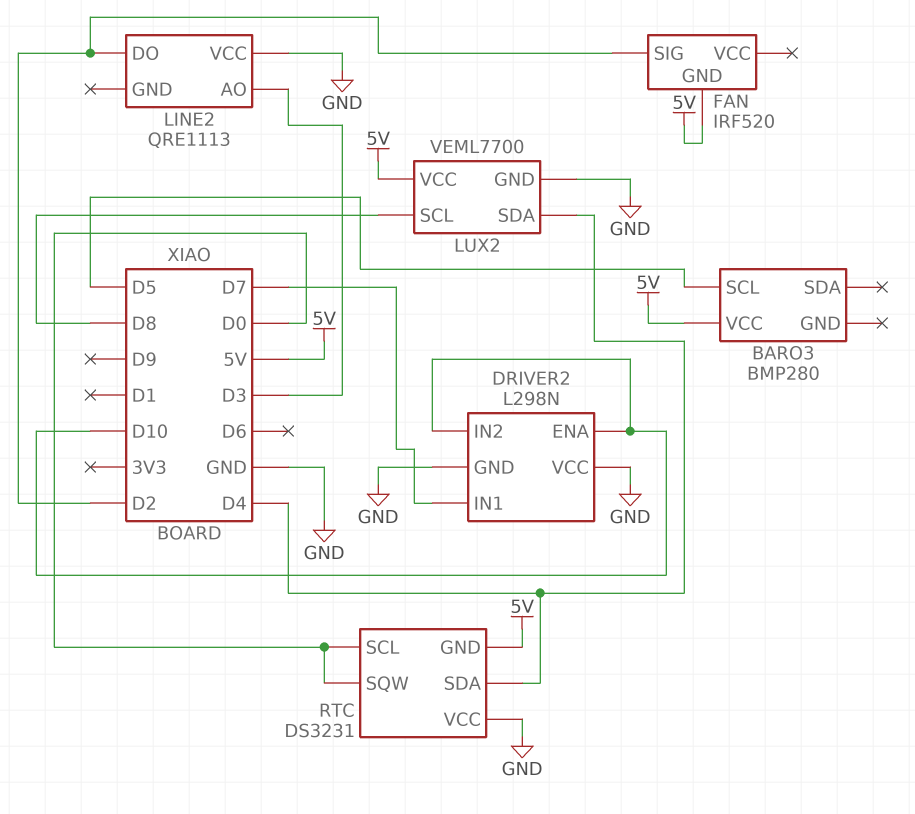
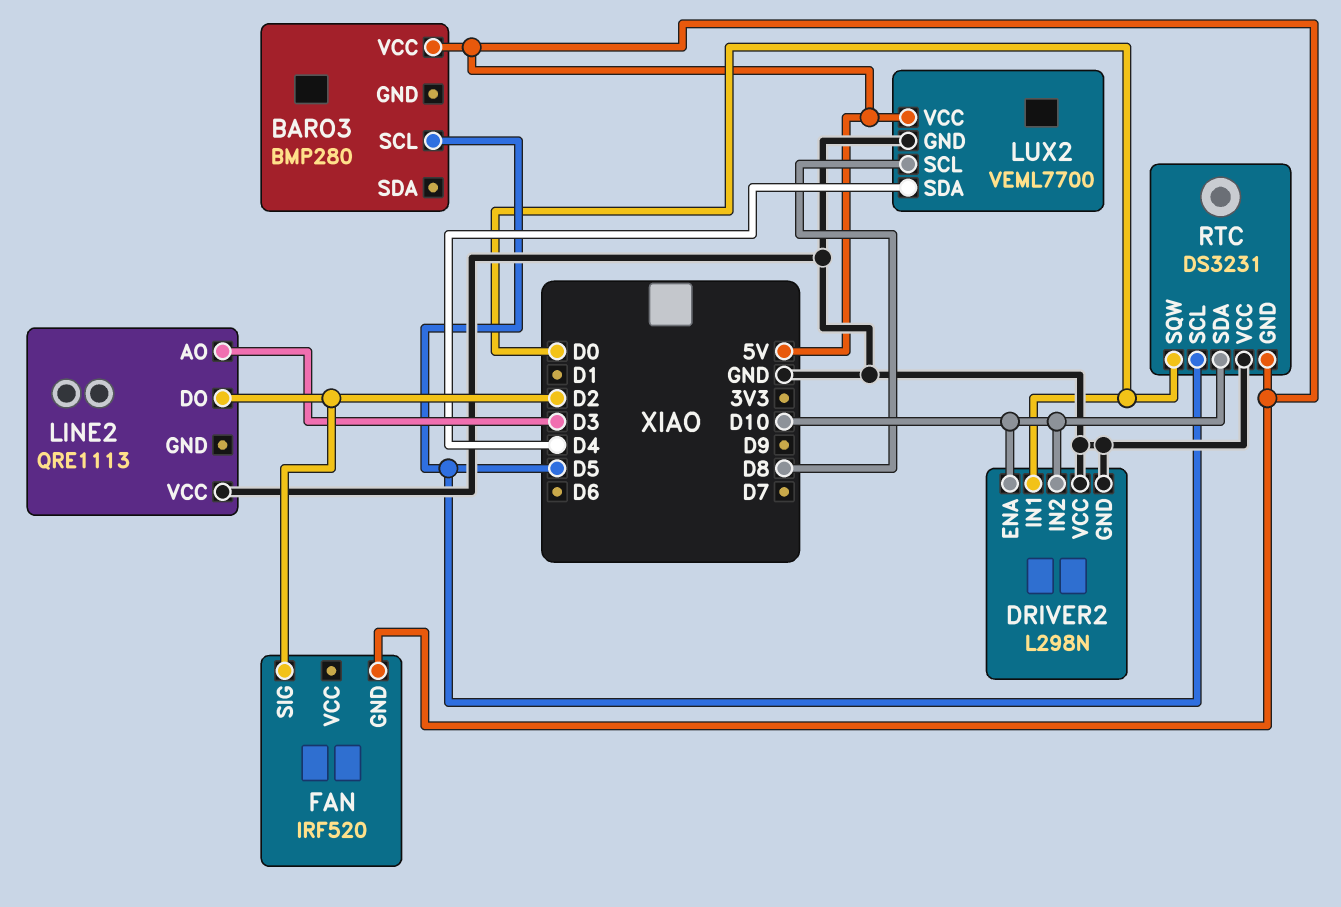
DRIVER2 pin IN1: D7 -> D0
RTC pin SCL: D0 -> D5
RTC pin SDA: D4 -> D10

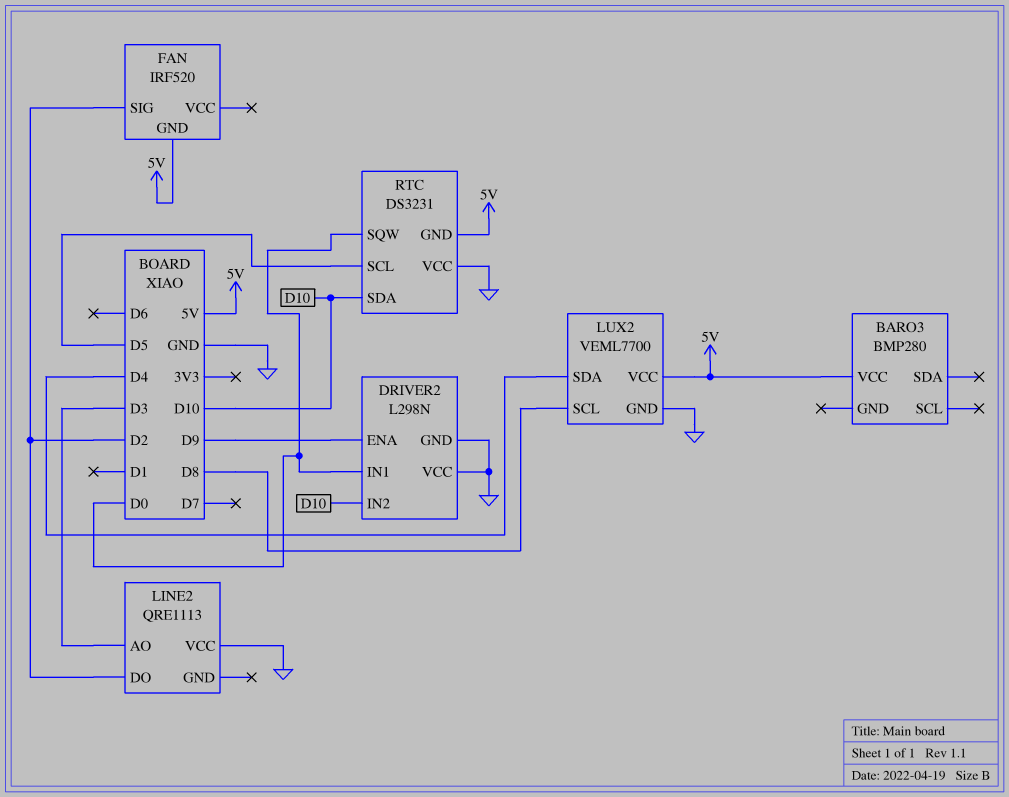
BARO3 pin SCL: D5 -> none
DRIVER2 pin ENA: D10 -> D9

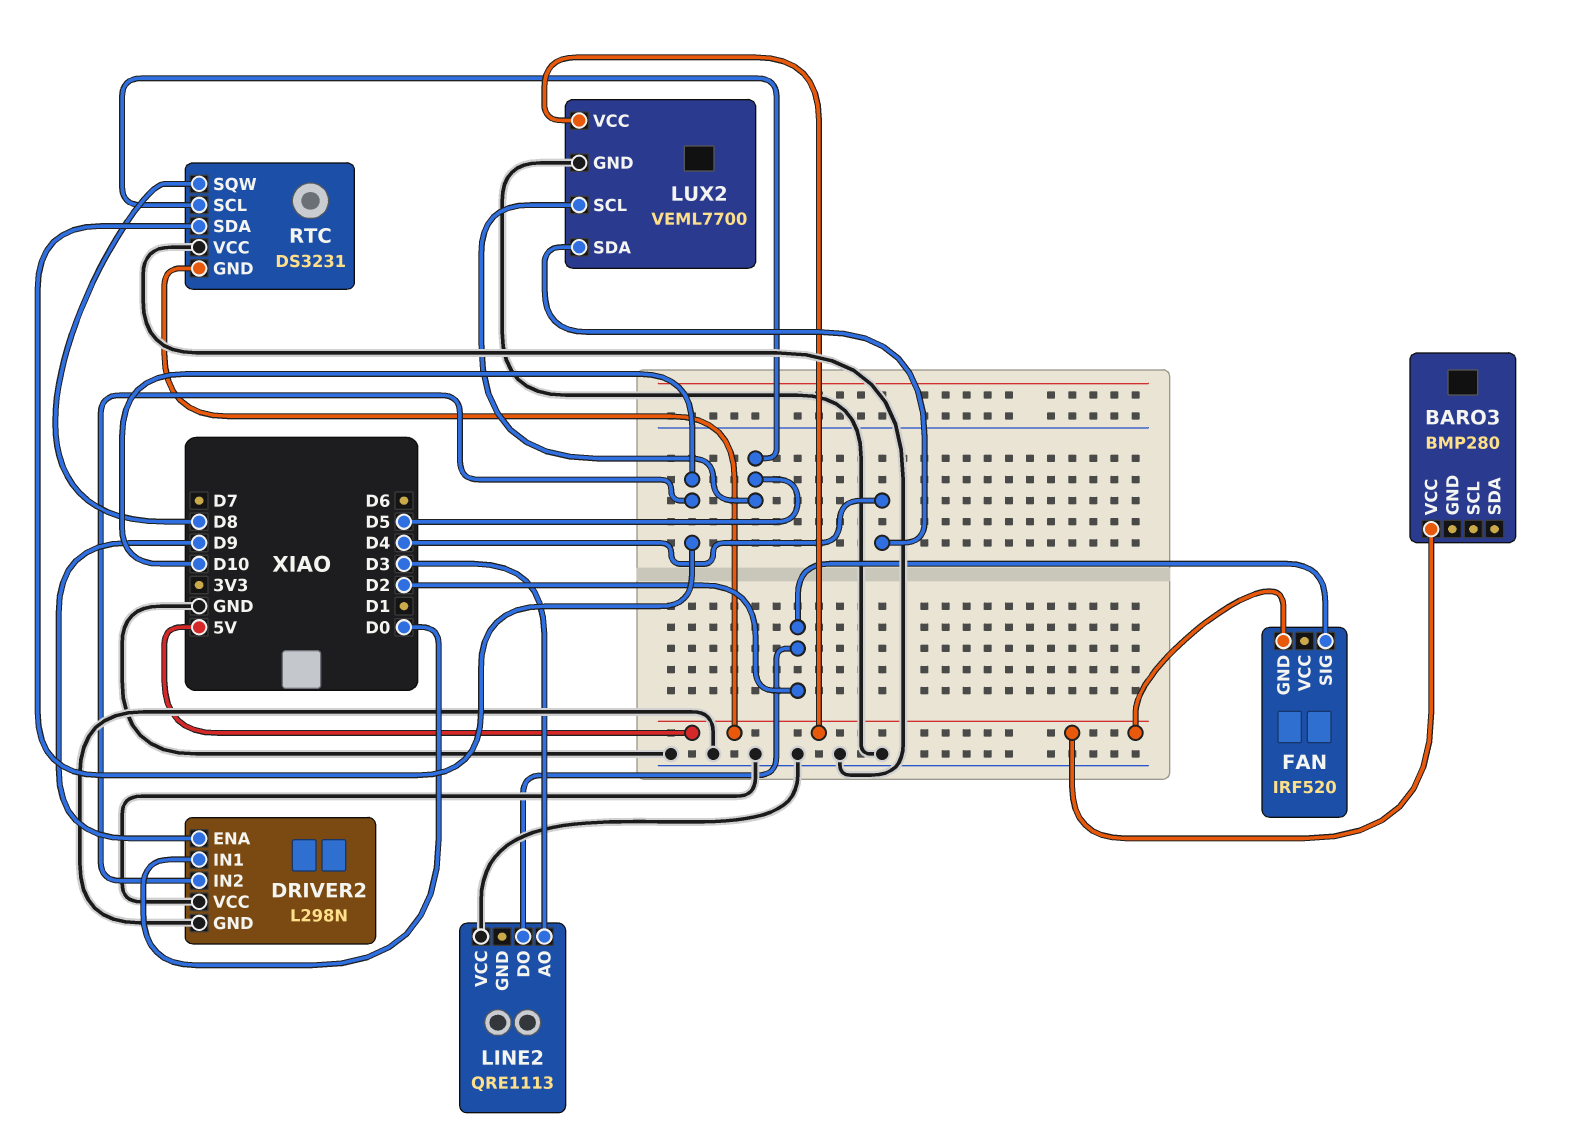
LUX2 pin SCL: D8 -> D5
RTC pin SQW: D0 -> D8

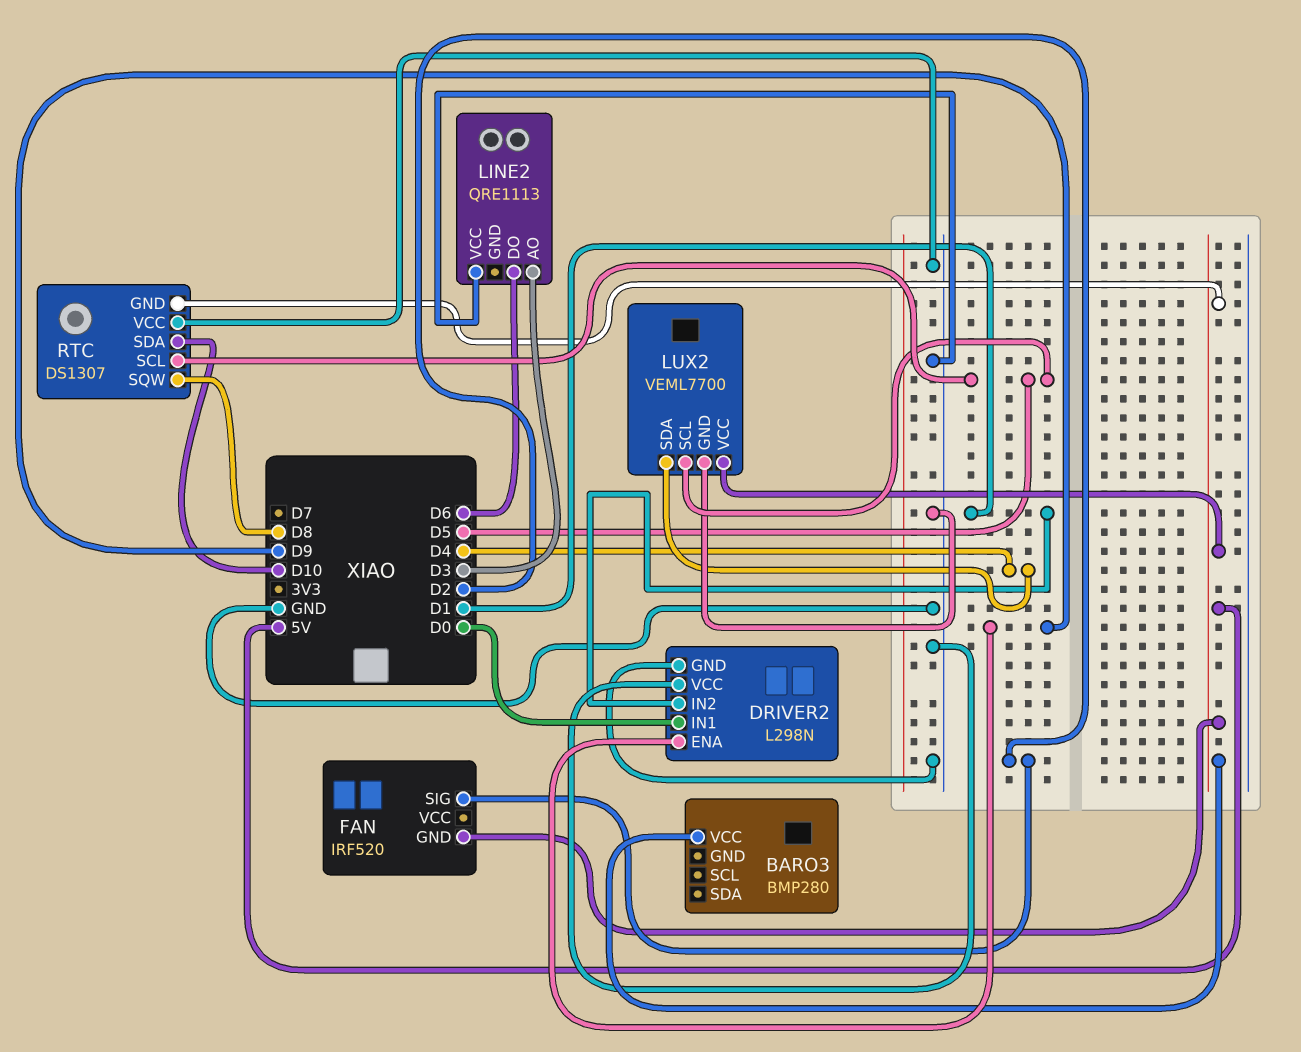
DRIVER2 pin IN2: D10 -> D1
LINE2 pin DO: D2 -> D6
RTC: DS3231 -> DS1307

